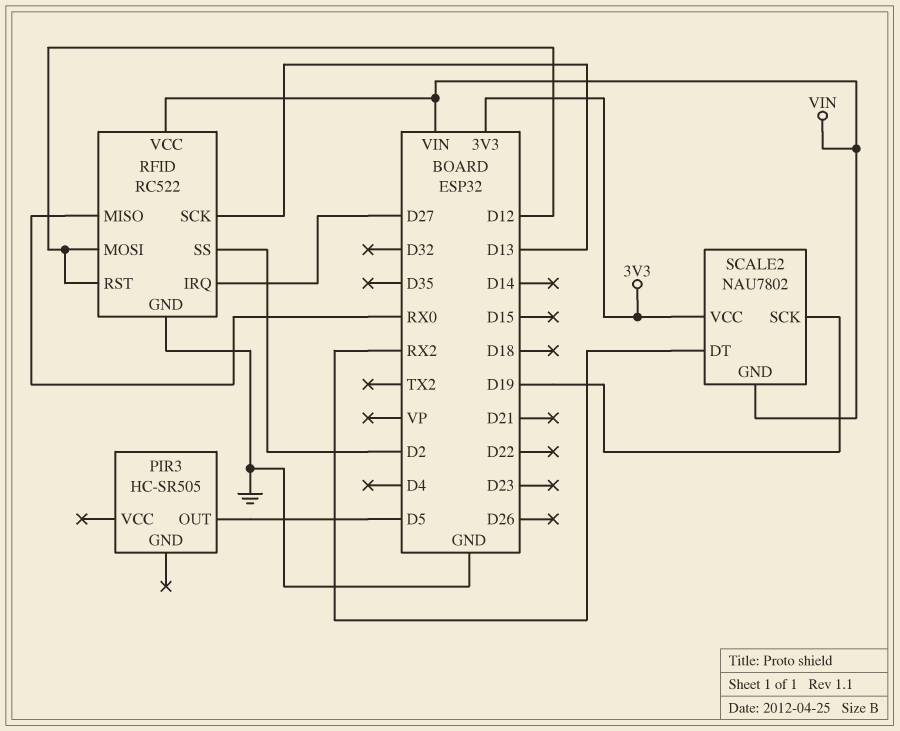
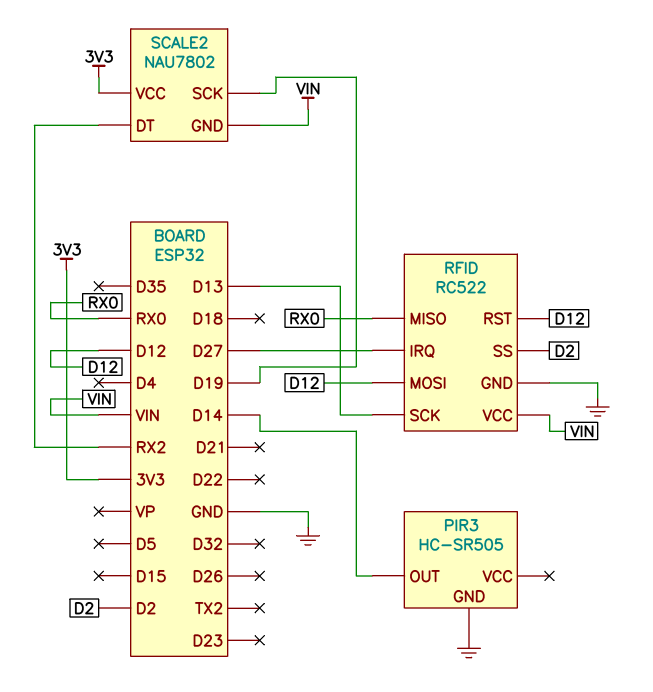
PIR3 pin GND: none -> GND
PIR3 pin OUT: D5 -> D14

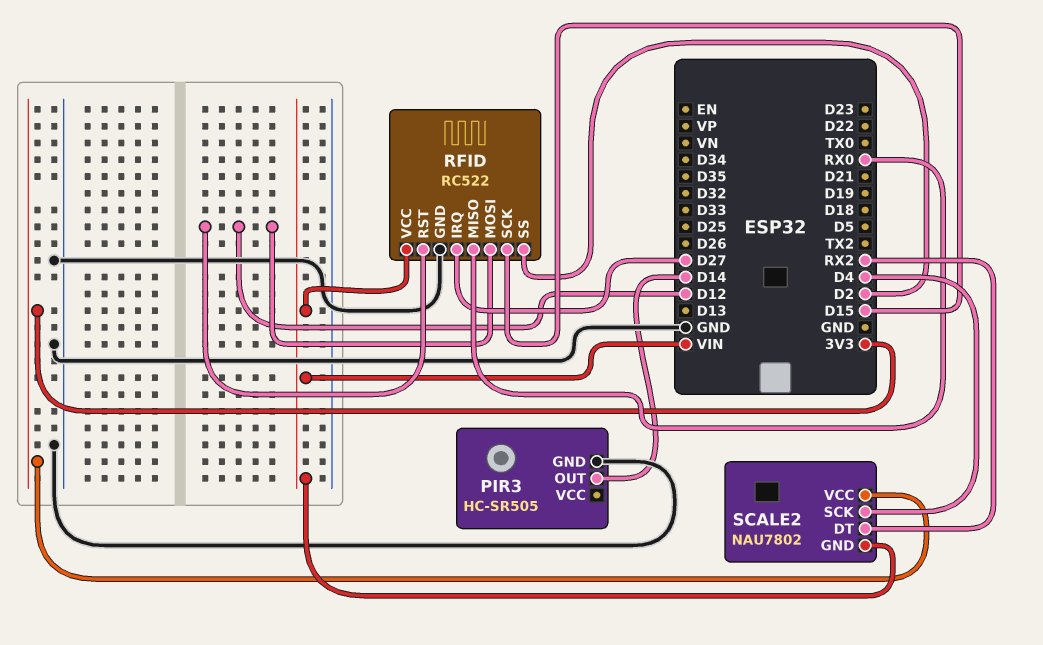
RFID pin SCK: D13 -> D15
SCALE2 pin SCK: D19 -> D4

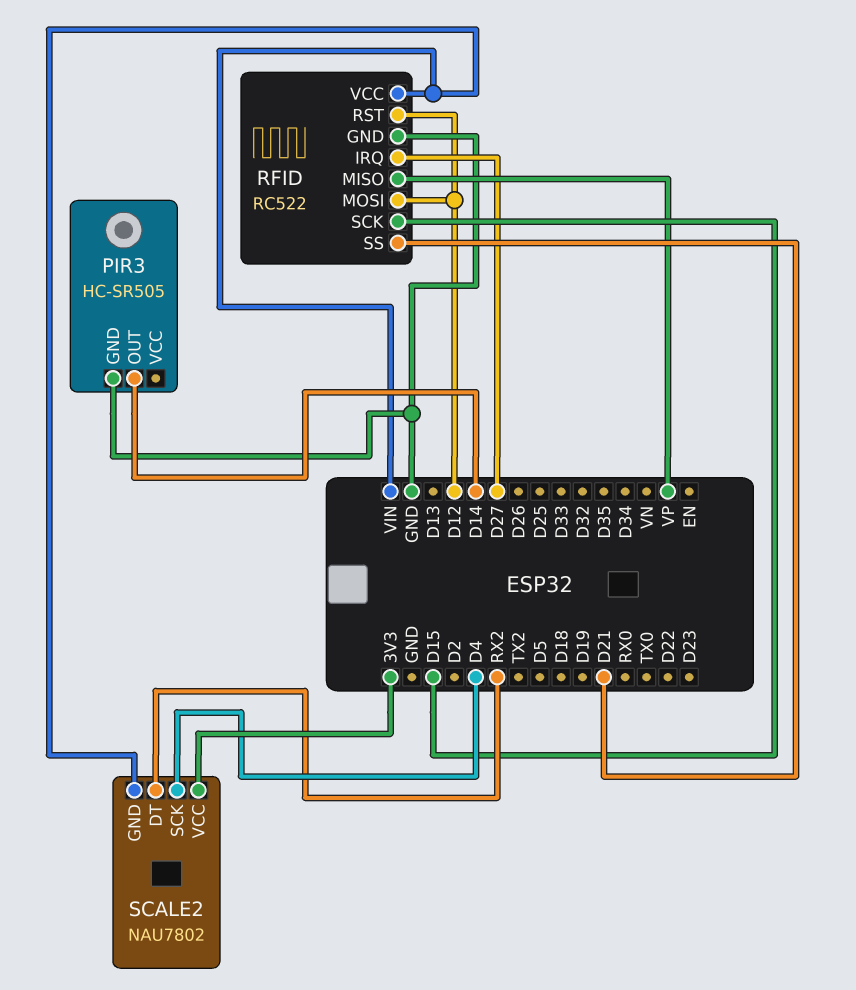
RFID pin MISO: RX0 -> VP
RFID pin SS: D2 -> D21

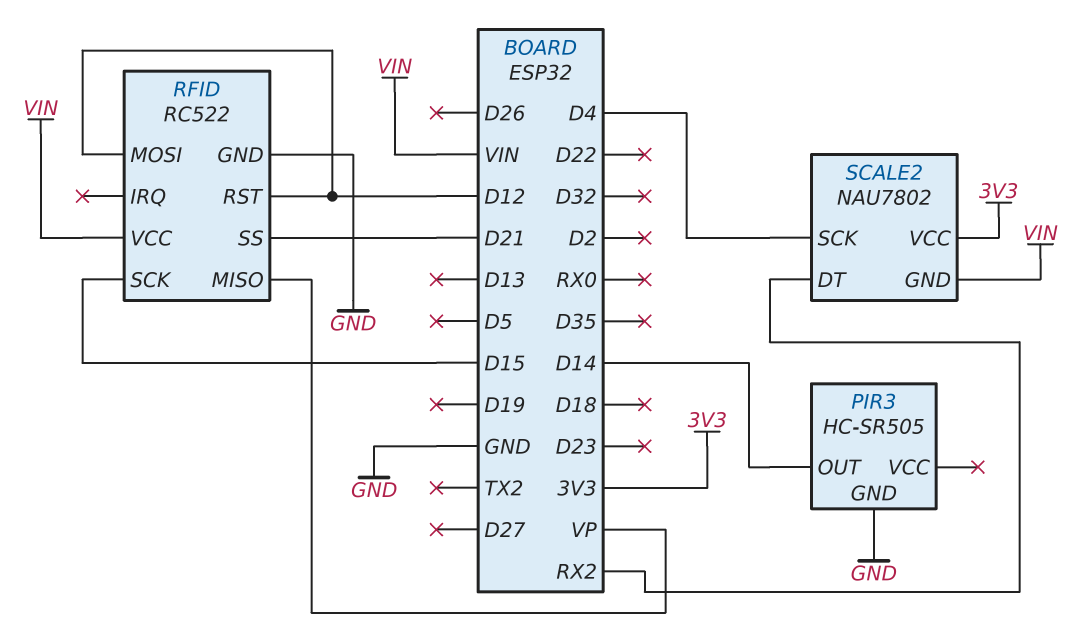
RFID pin IRQ: D27 -> none

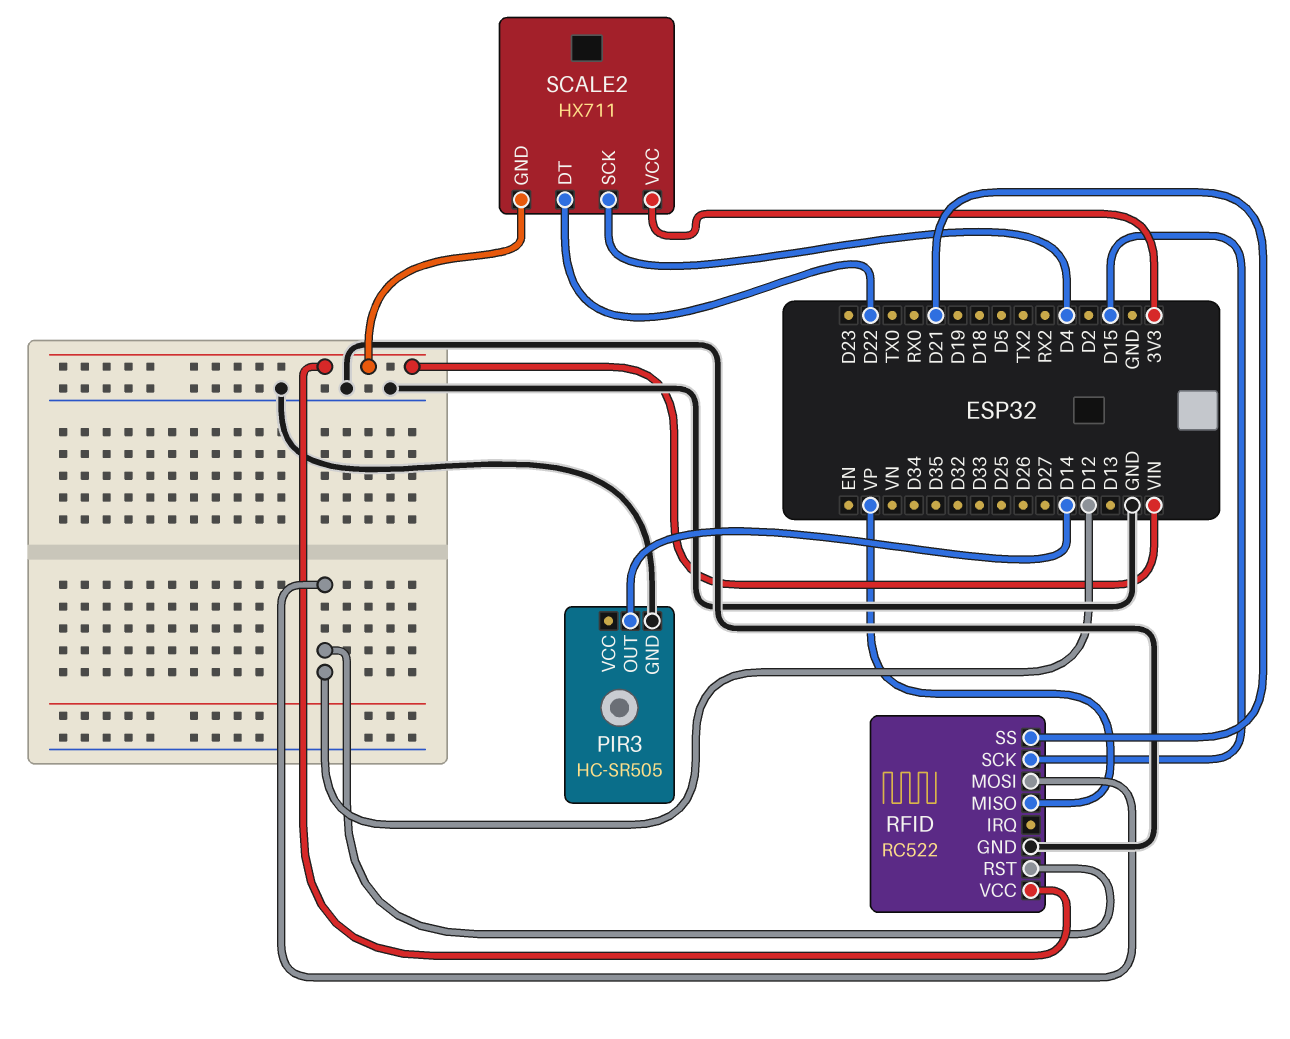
SCALE2: NAU7802 -> HX711
SCALE2 pin DT: RX2 -> D22

